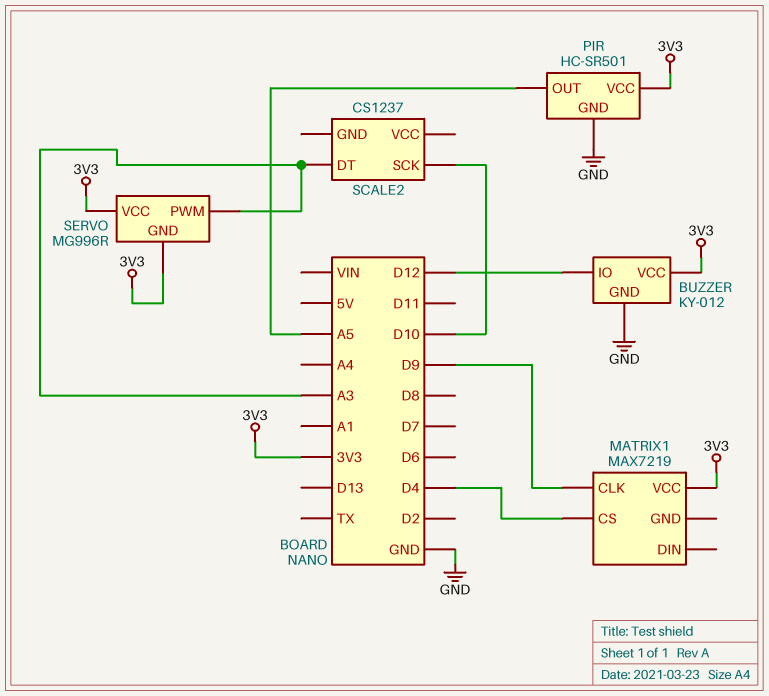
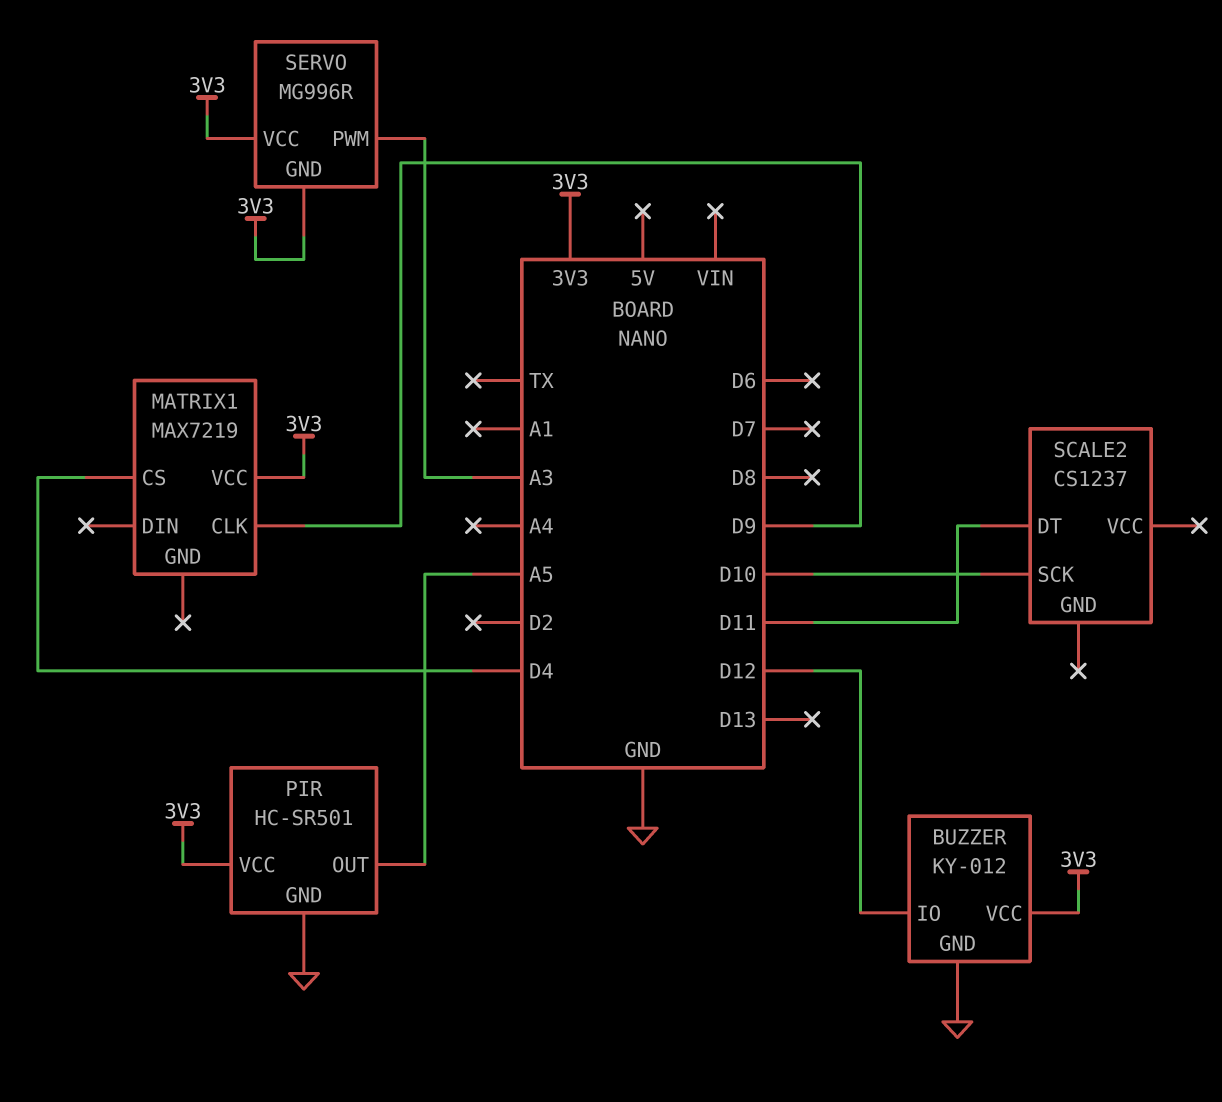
SCALE2 pin DT: A3 -> D11

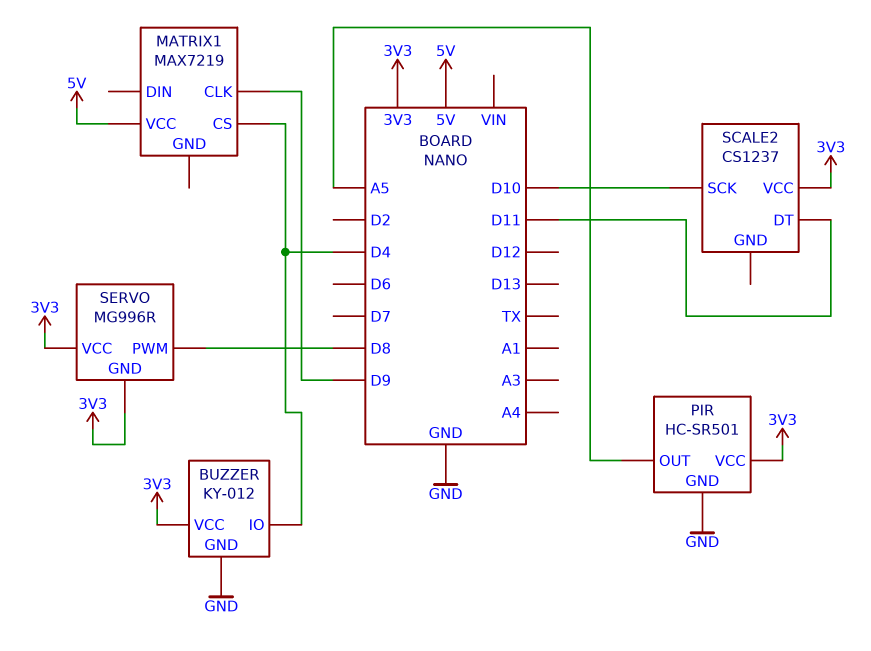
BUZZER pin IO: D12 -> D4
MATRIX1 pin VCC: 3V3 -> 5V
SCALE2 pin VCC: none -> 3V3
SERVO pin PWM: A3 -> D8

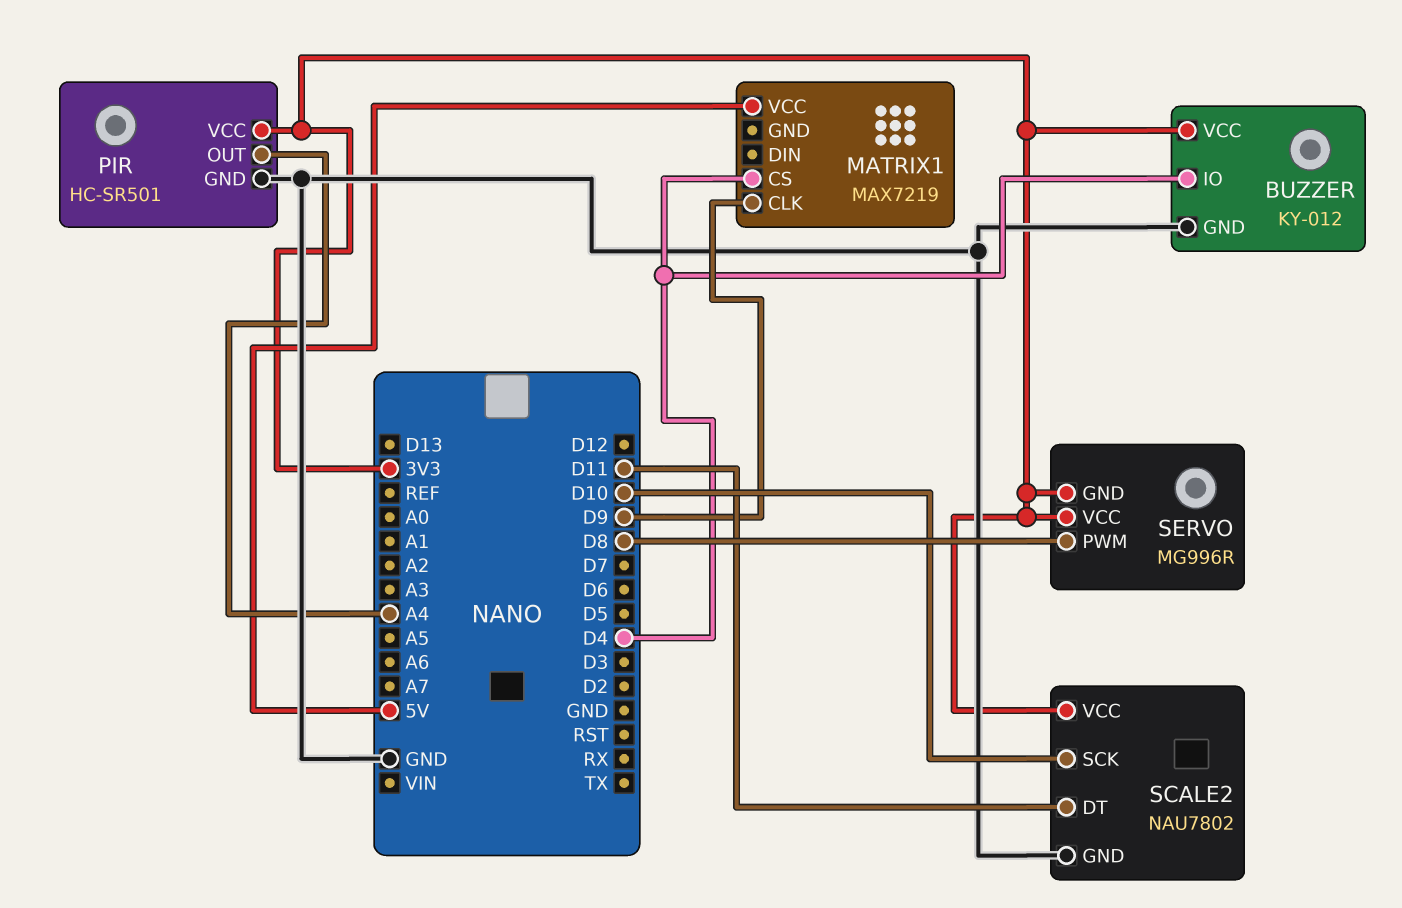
PIR pin OUT: A5 -> A4
SCALE2: CS1237 -> NAU7802
SCALE2 pin GND: none -> GND

